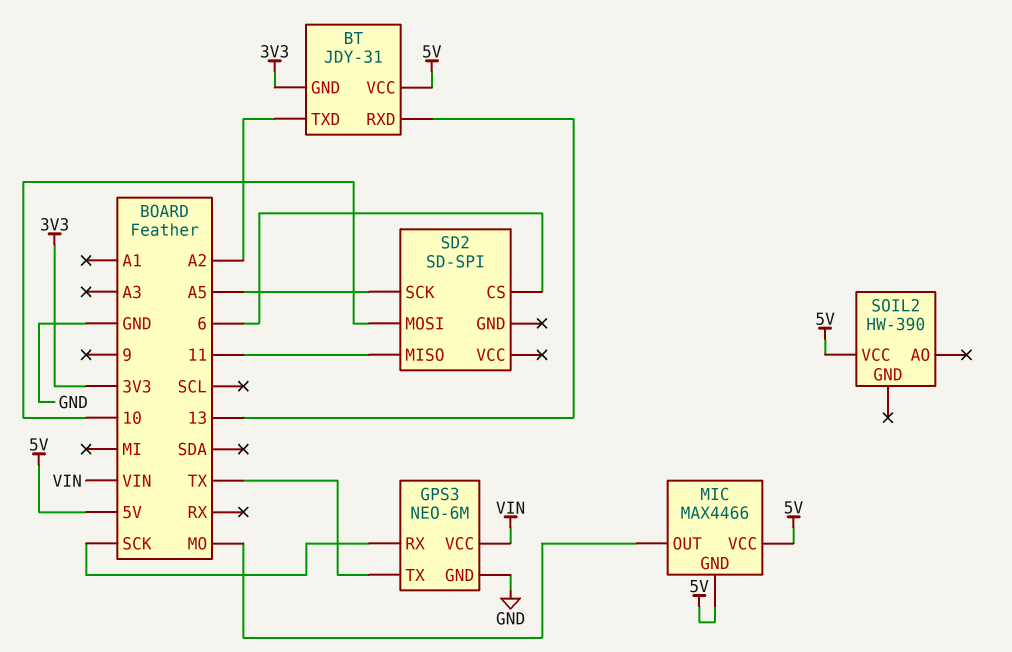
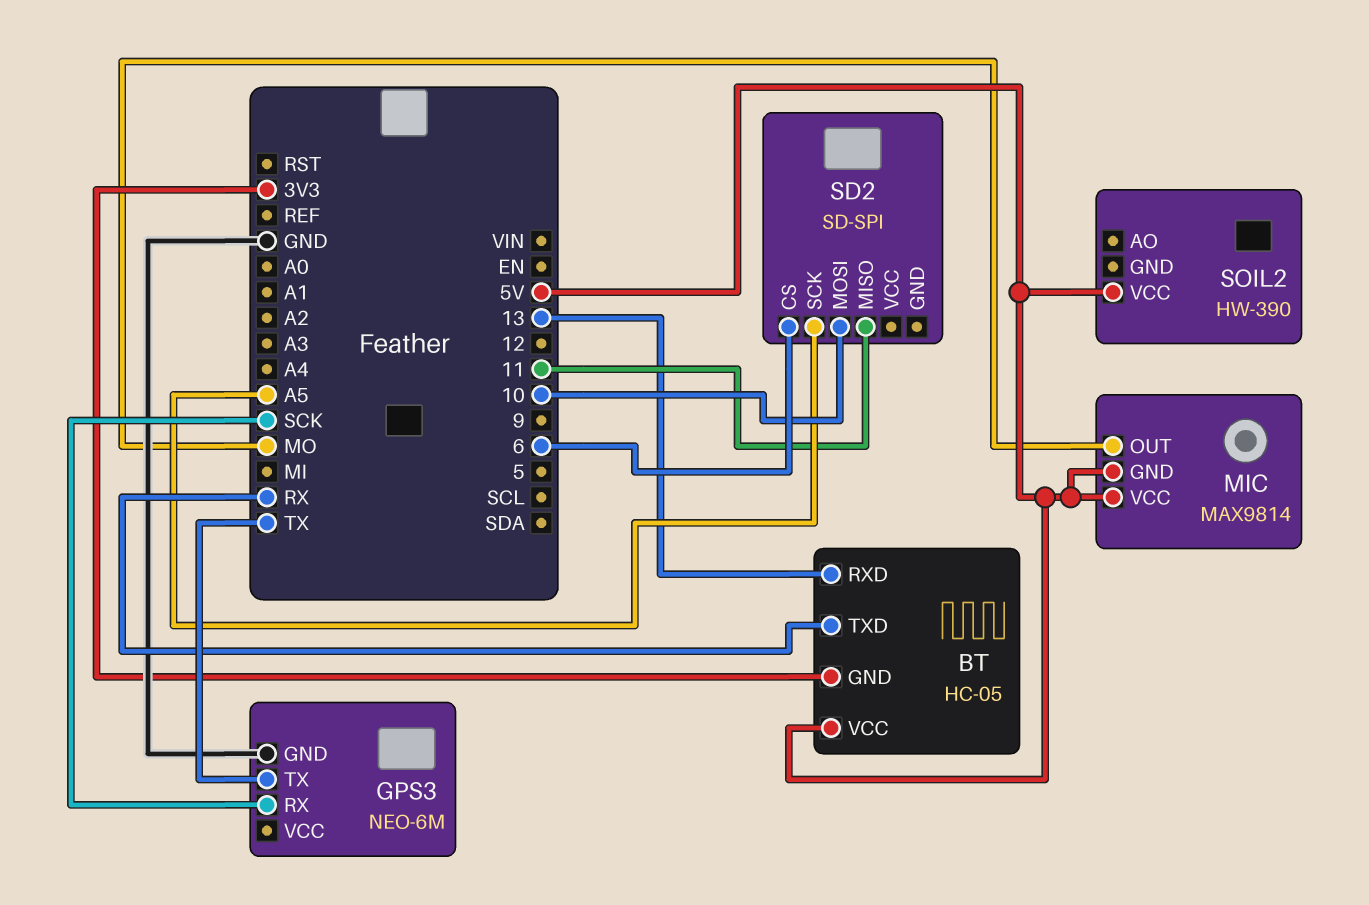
BT: JDY-31 -> HC-05
BT pin TXD: A2 -> RX
GPS3 pin VCC: VIN -> none
MIC: MAX4466 -> MAX9814

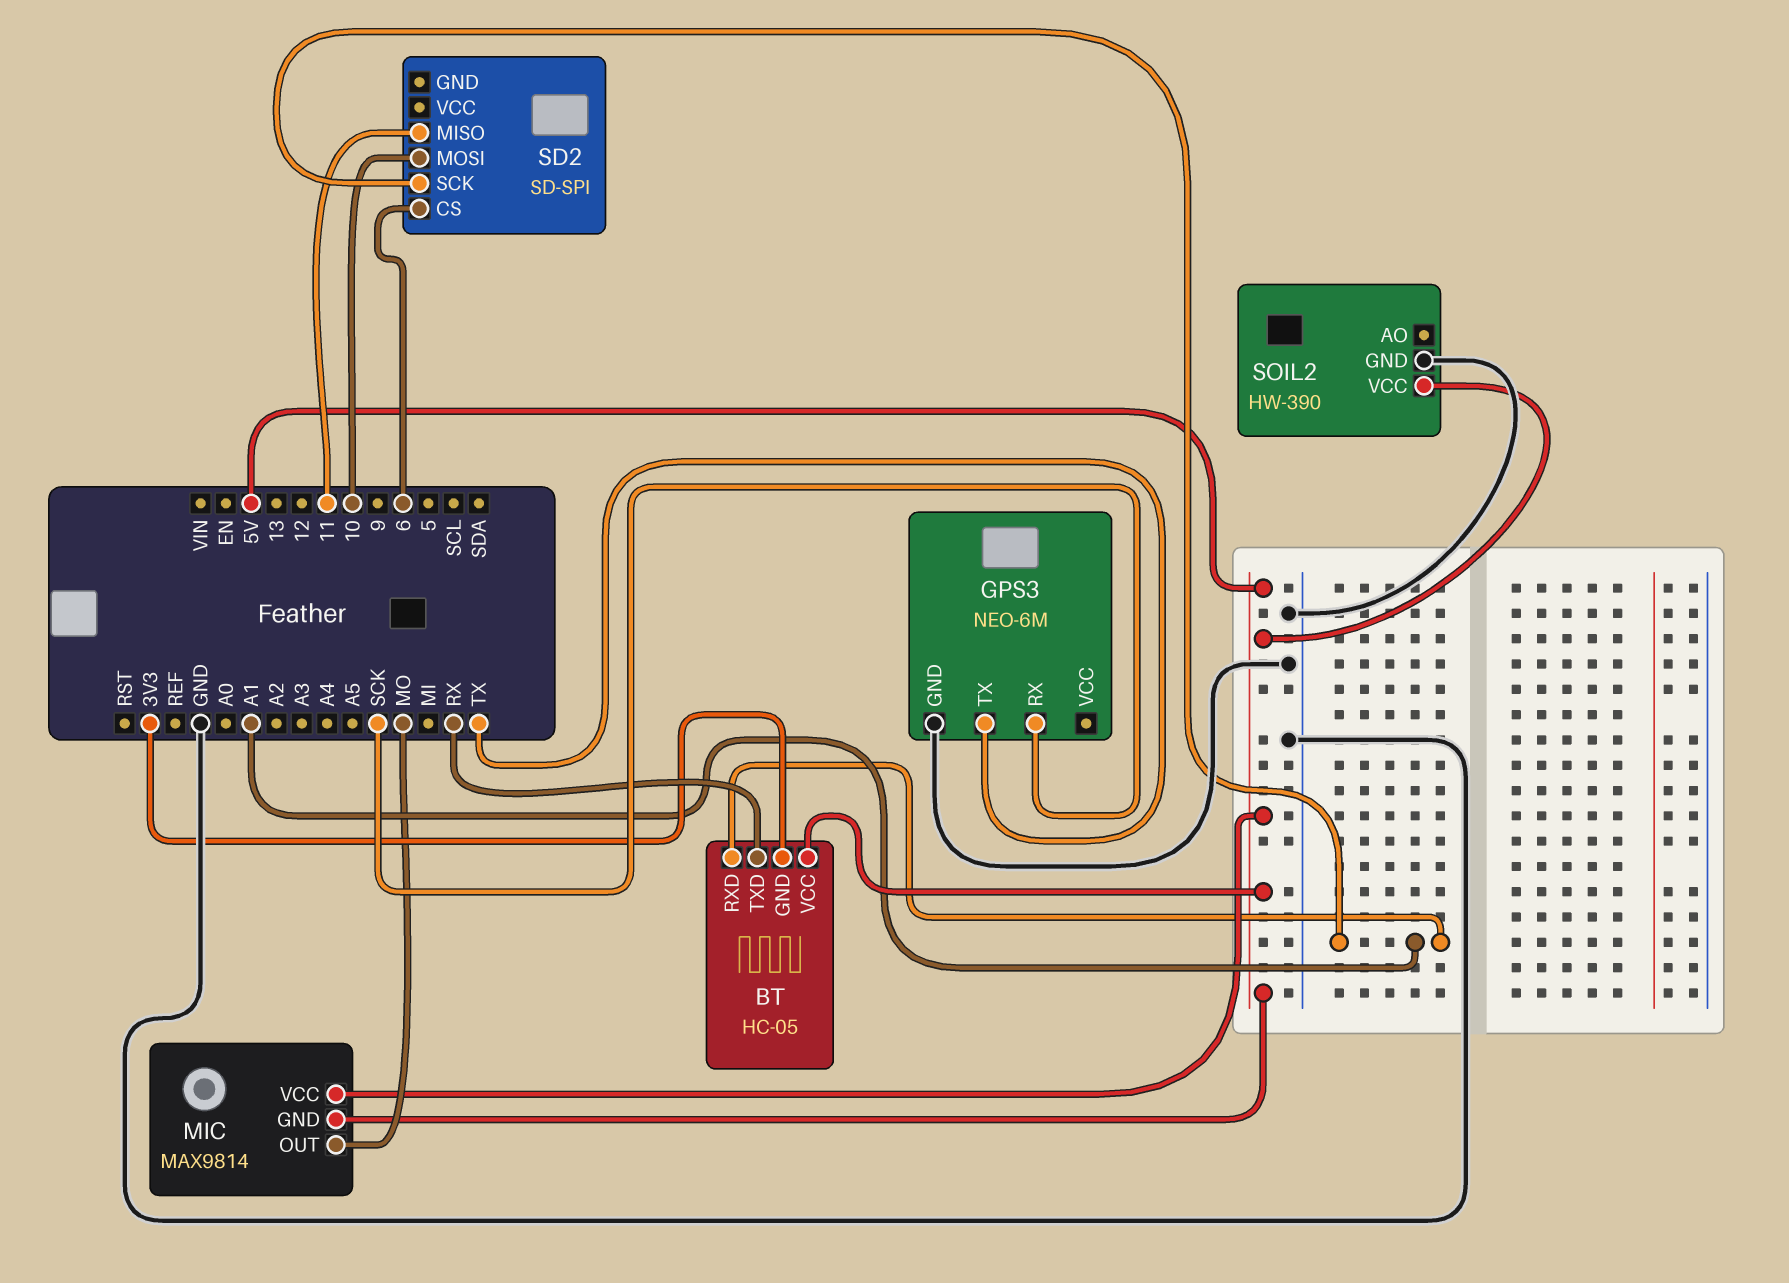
BT pin RXD: 13 -> A1
SD2 pin SCK: A5 -> A1
SOIL2 pin GND: none -> GND

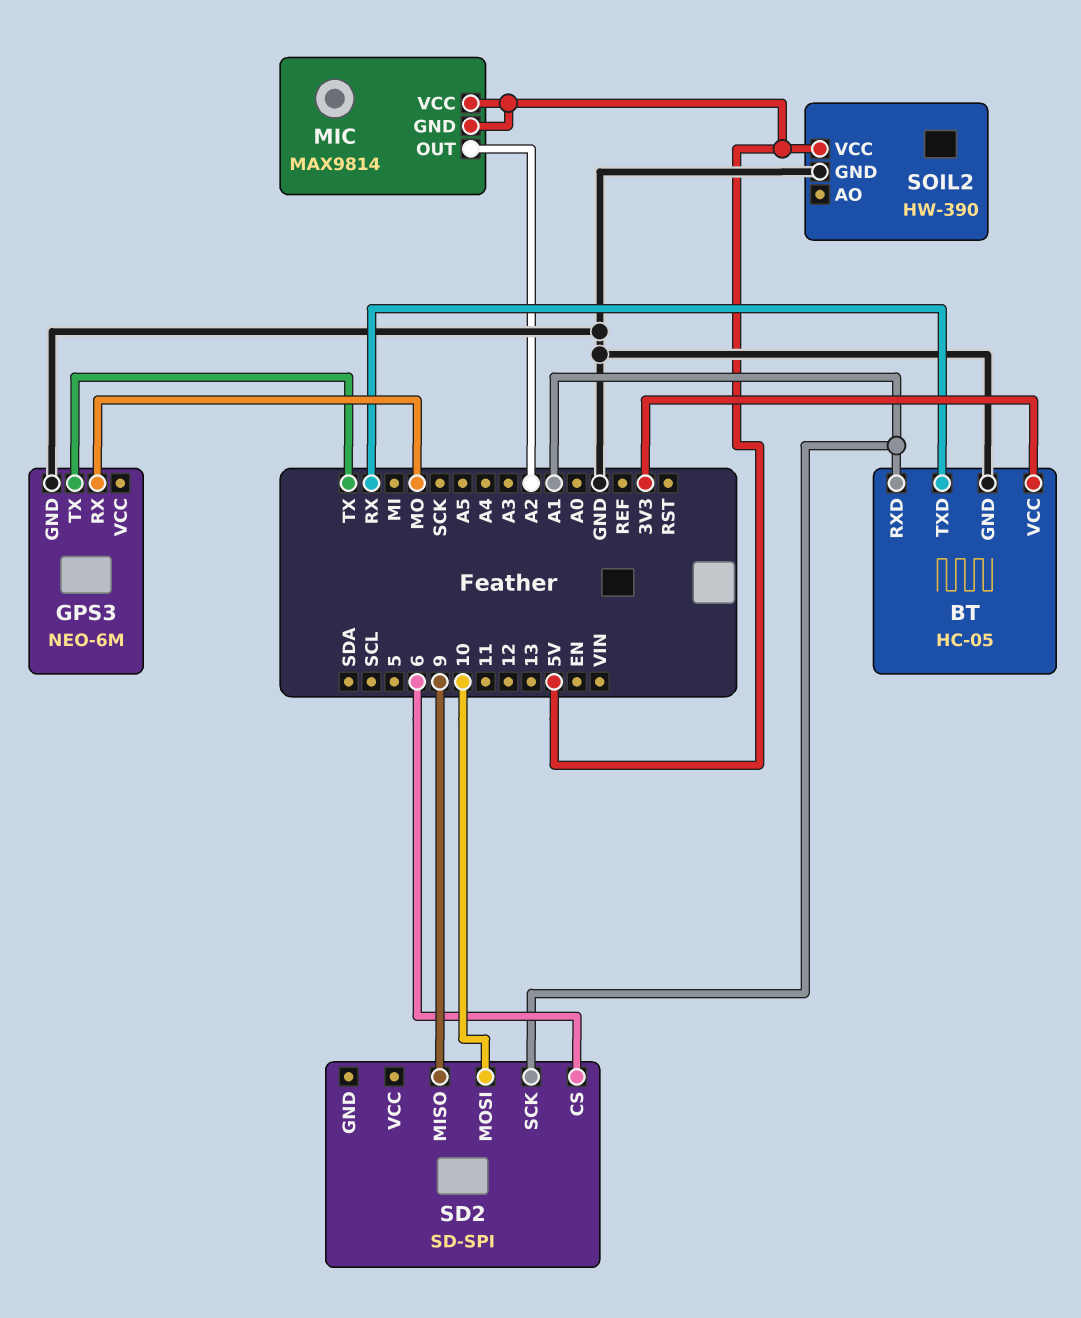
BT pin GND: 3V3 -> GND
BT pin VCC: 5V -> 3V3
GPS3 pin RX: SCK -> MO
MIC pin OUT: MO -> A2
SD2 pin MISO: 11 -> 9

